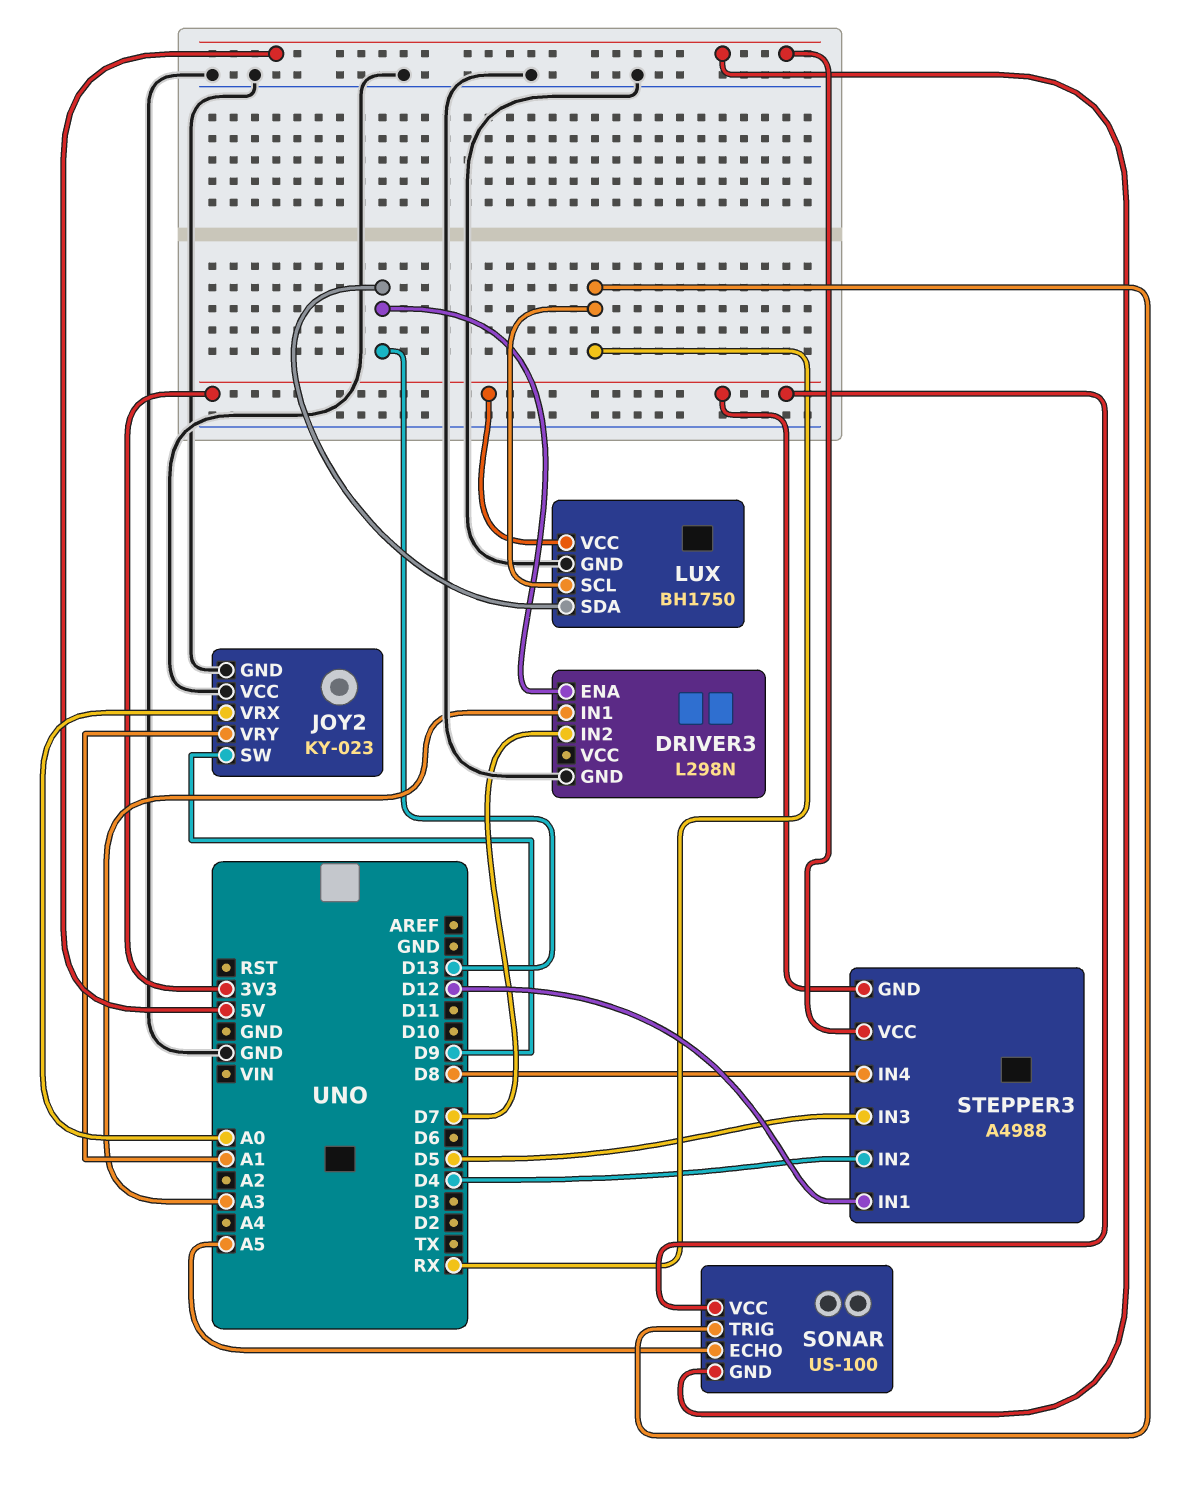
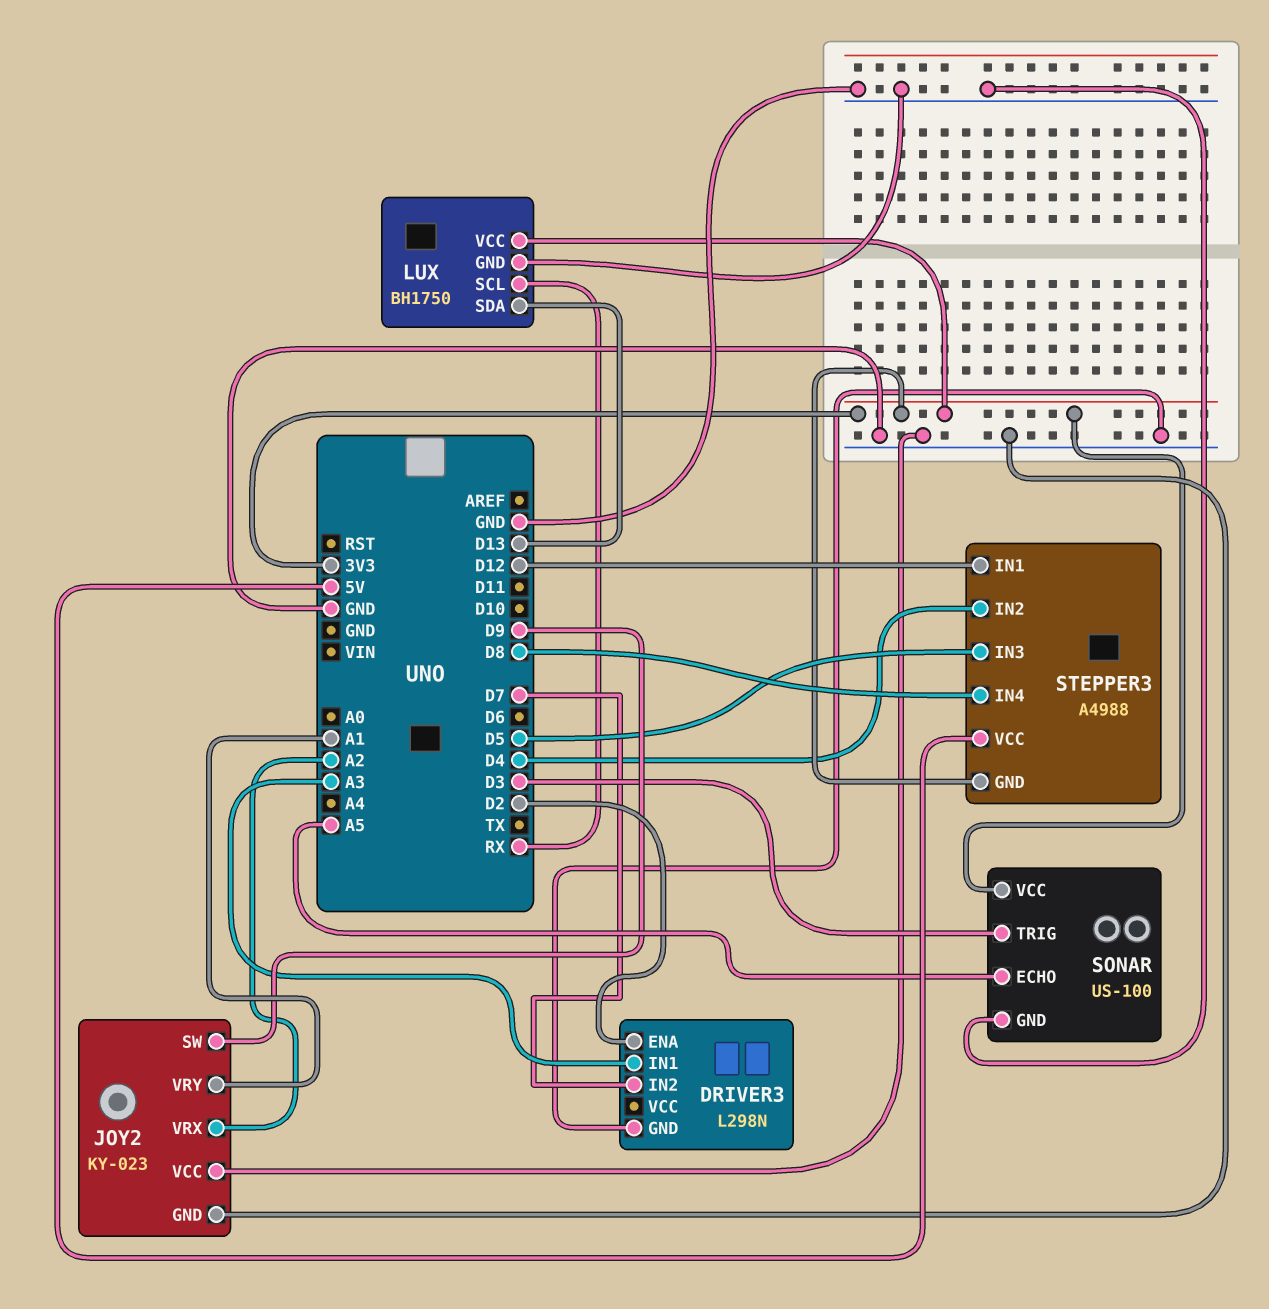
DRIVER3 pin ENA: D13 -> D2
JOY2 pin VRX: A0 -> A2
SONAR pin GND: 5V -> GND
SONAR pin TRIG: RX -> D3

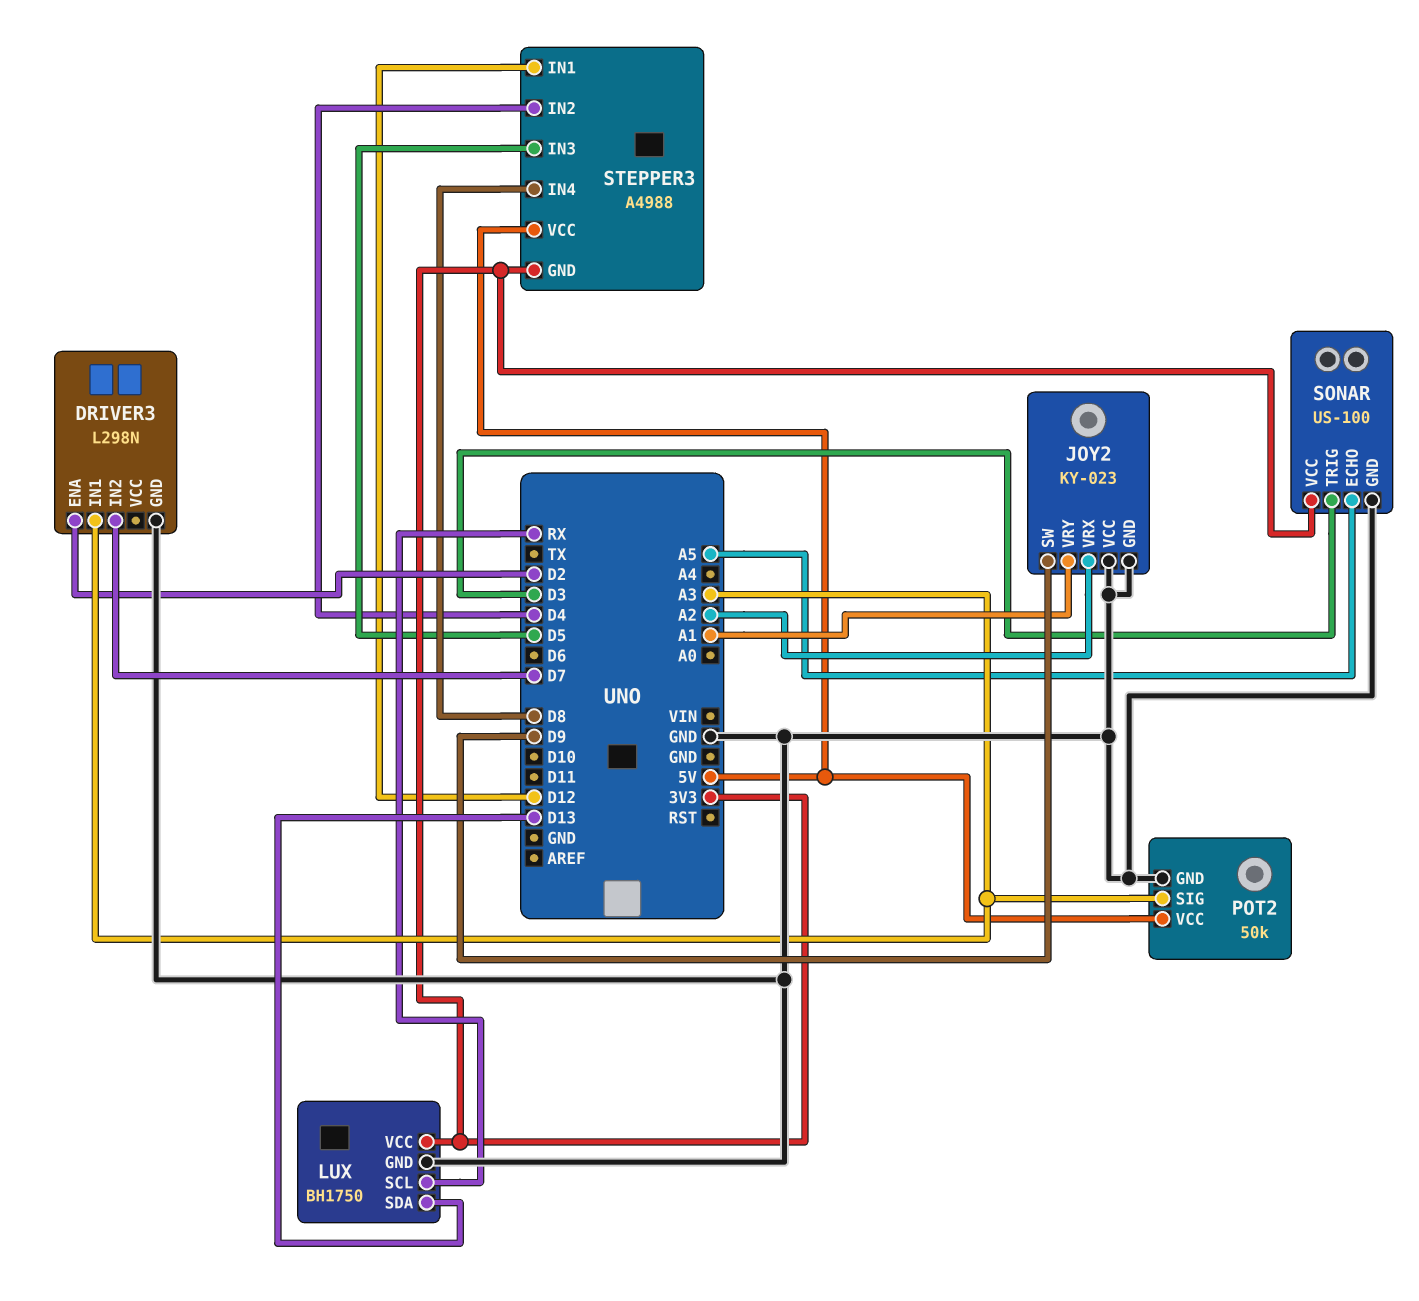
POT2: none -> 50k
POT2 pin GND: none -> GND
POT2 pin SIG: none -> A3
POT2 pin VCC: none -> 5V

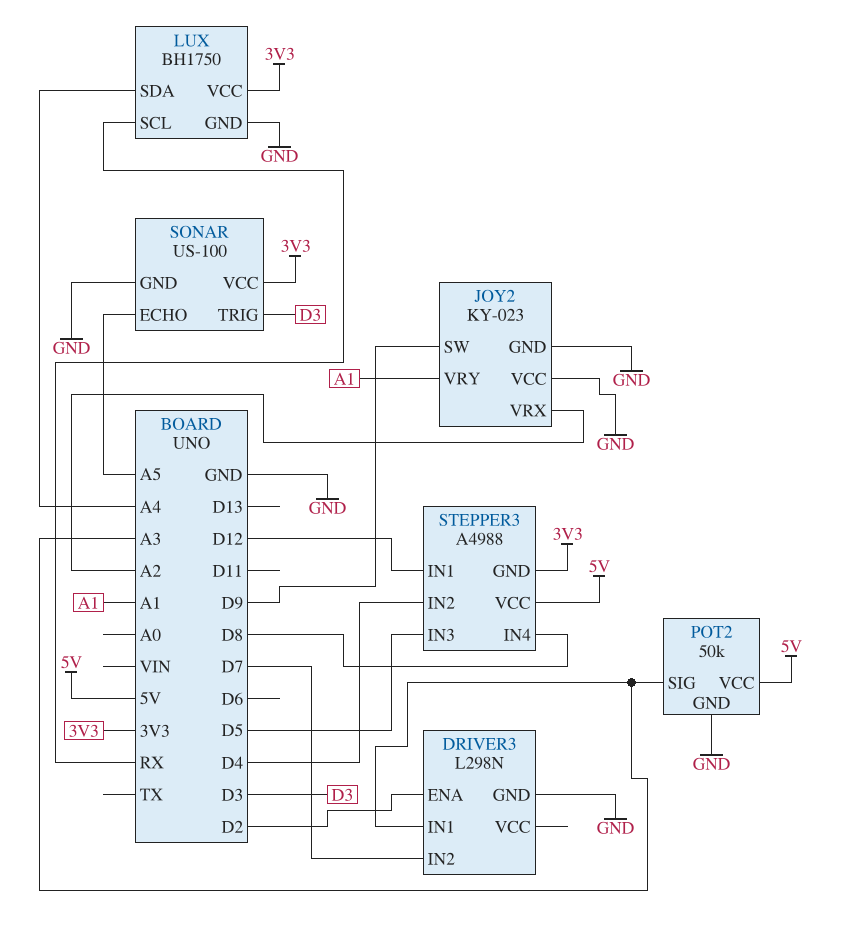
LUX pin SDA: D13 -> A4

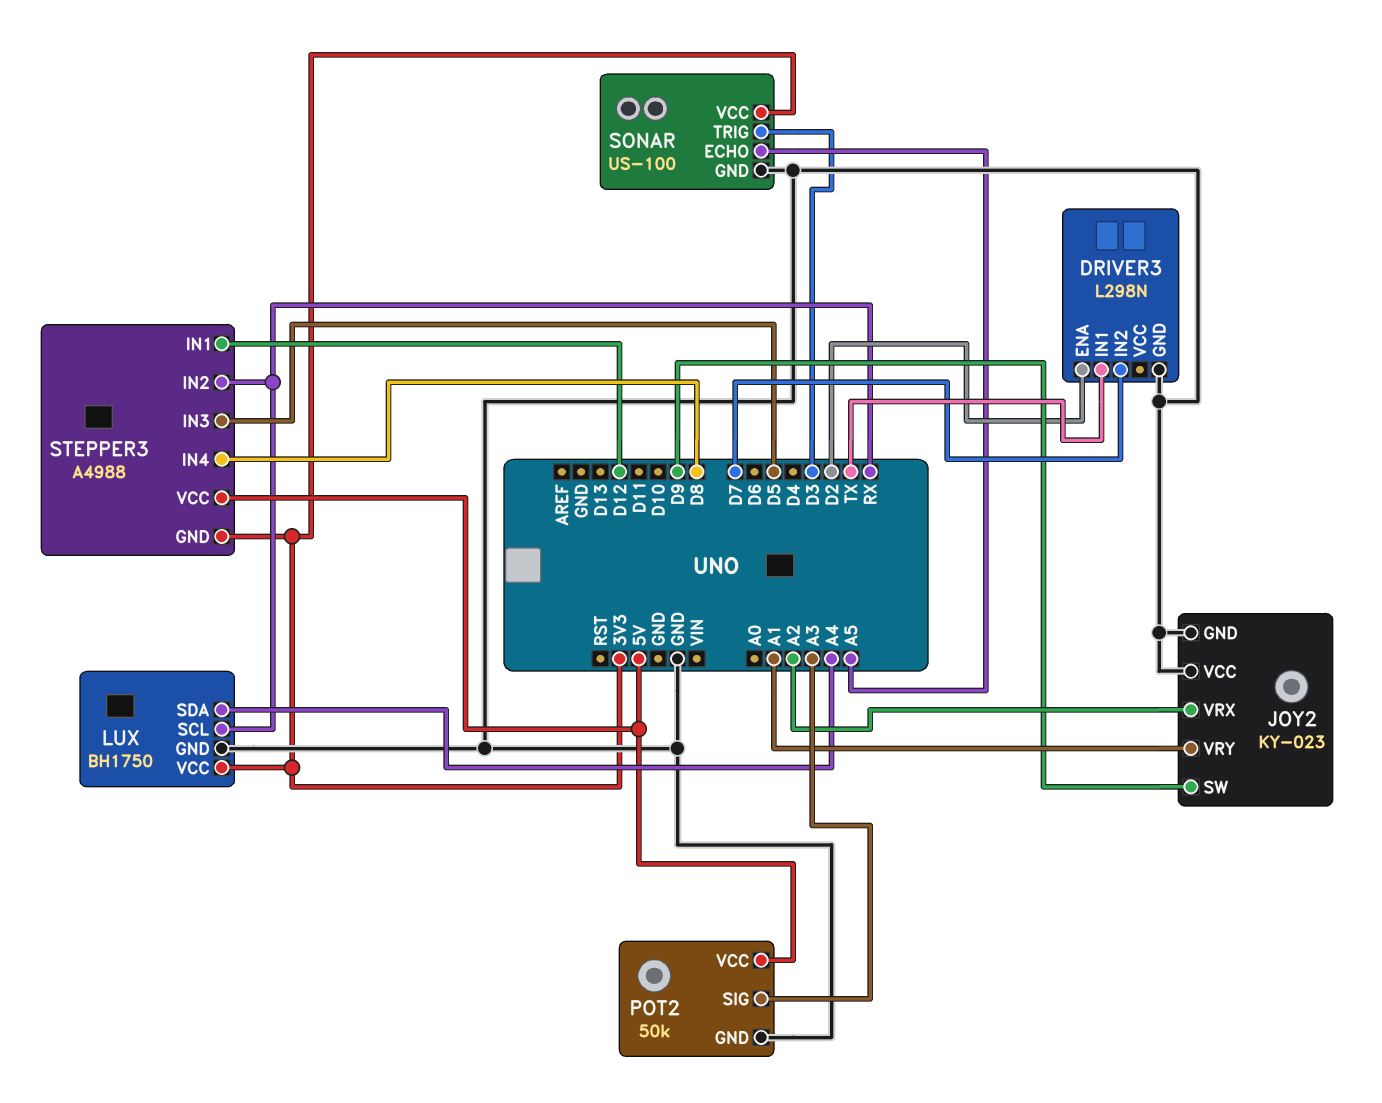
DRIVER3 pin IN1: A3 -> TX
STEPPER3 pin IN2: D4 -> RX

